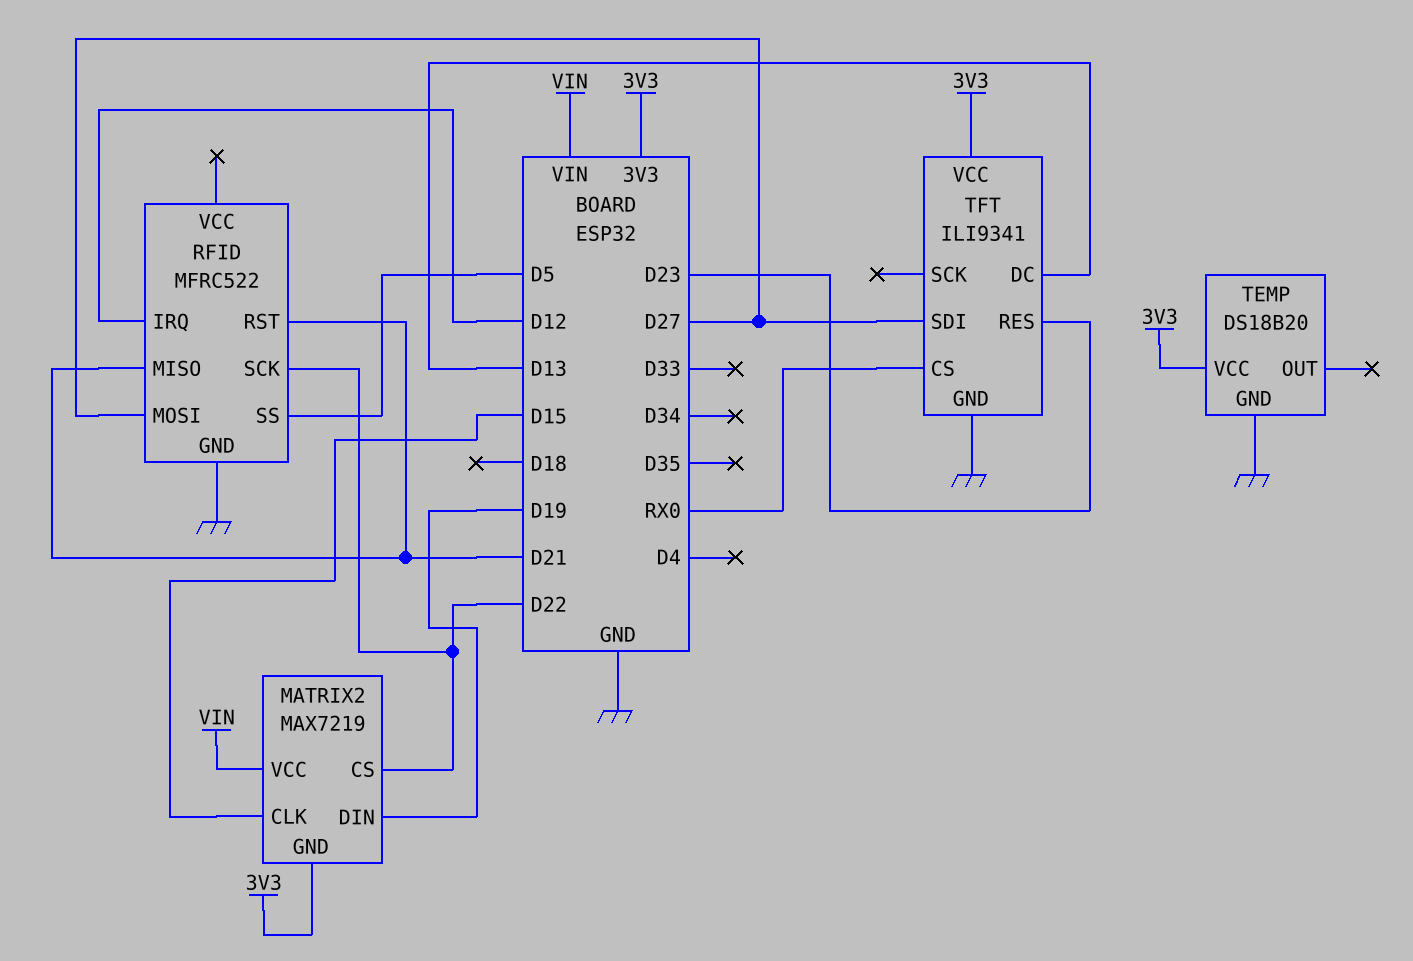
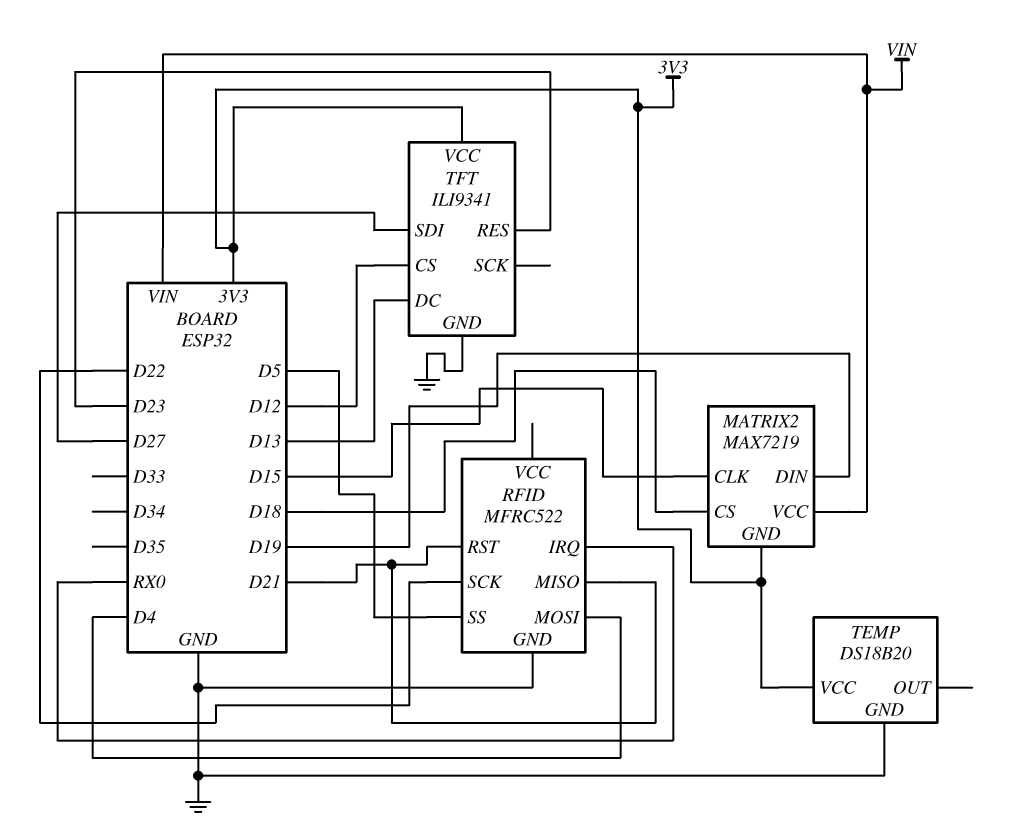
MATRIX2 pin CS: D22 -> D18
RFID pin IRQ: D12 -> RX0
RFID pin MOSI: D27 -> D4
TFT pin CS: RX0 -> D12

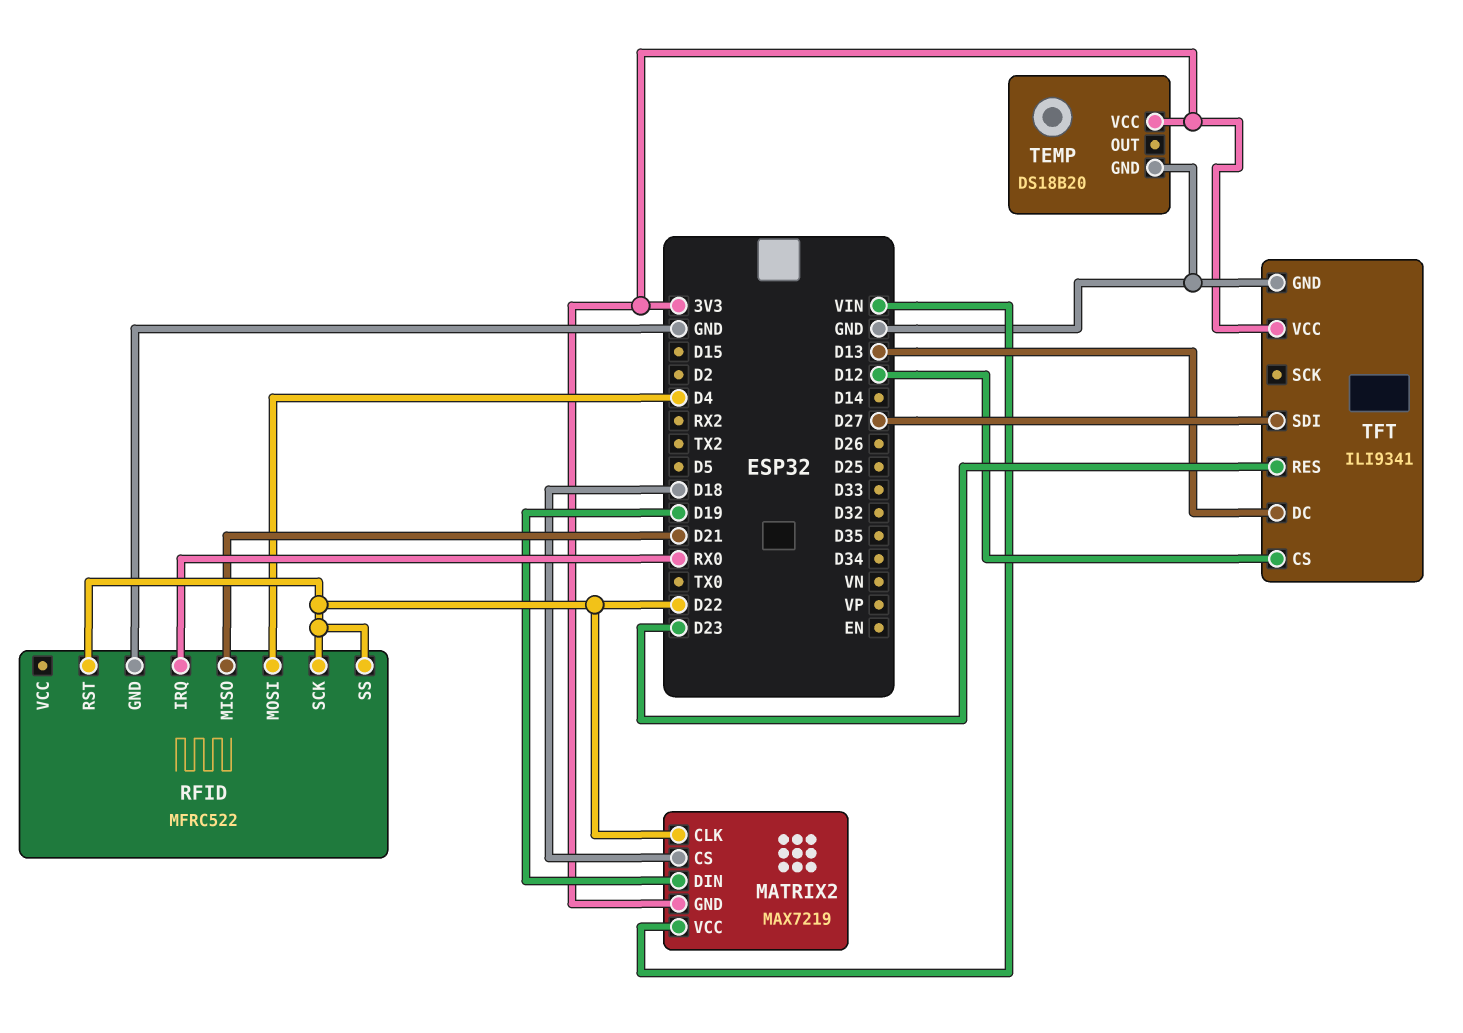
MATRIX2 pin CLK: D15 -> D22
RFID pin RST: D21 -> D22
RFID pin SS: D5 -> D22

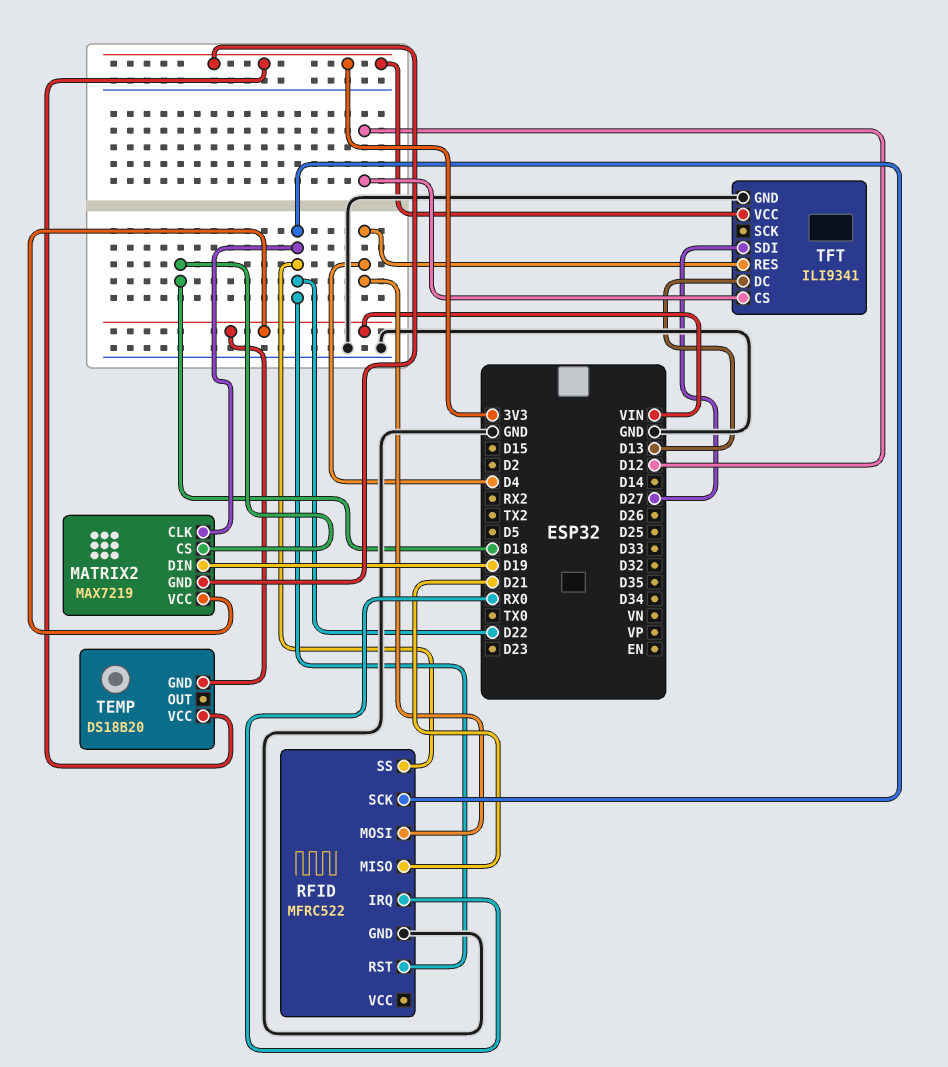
TEMP pin GND: GND -> VIN
TFT pin RES: D23 -> D4

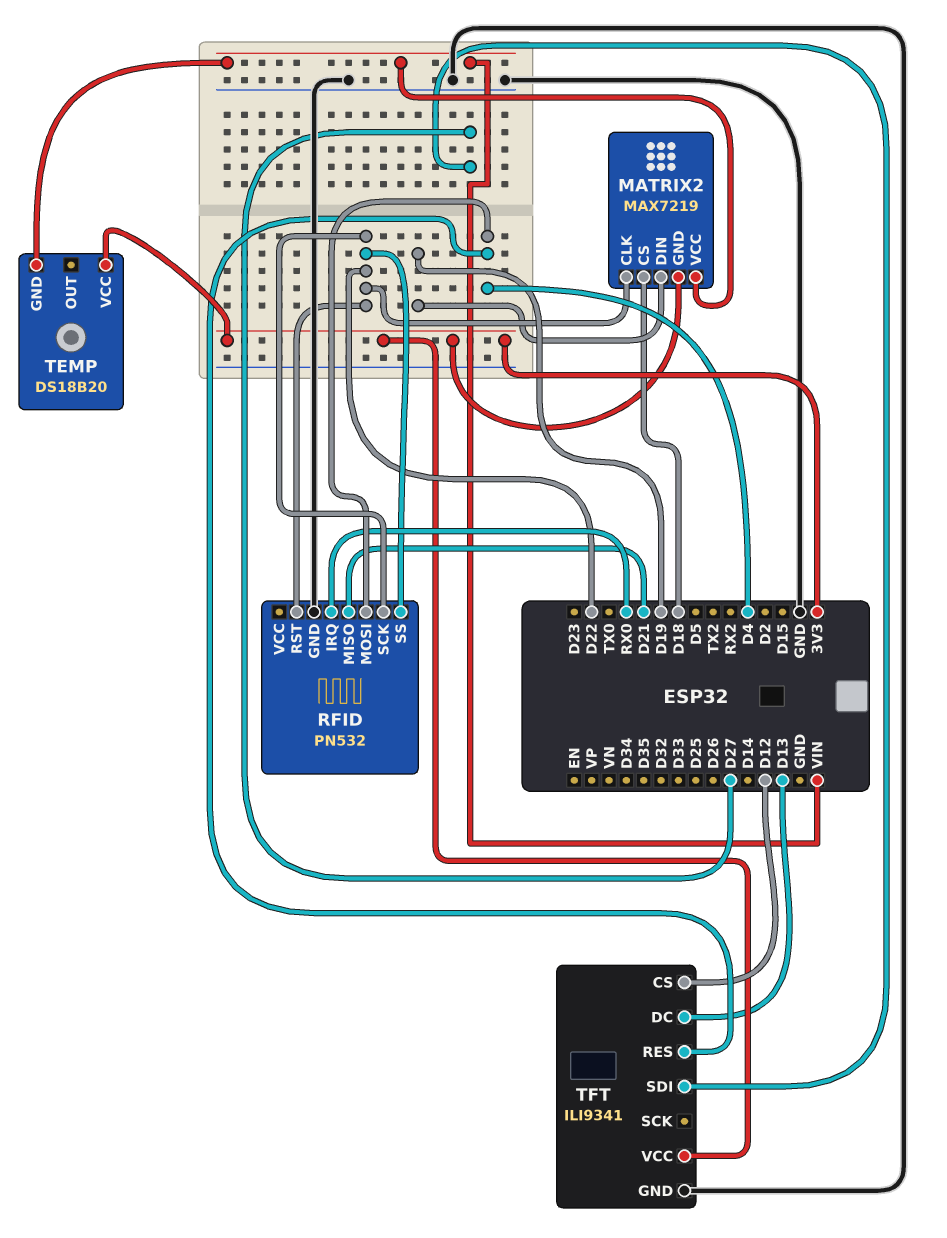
RFID: MFRC522 -> PN532

